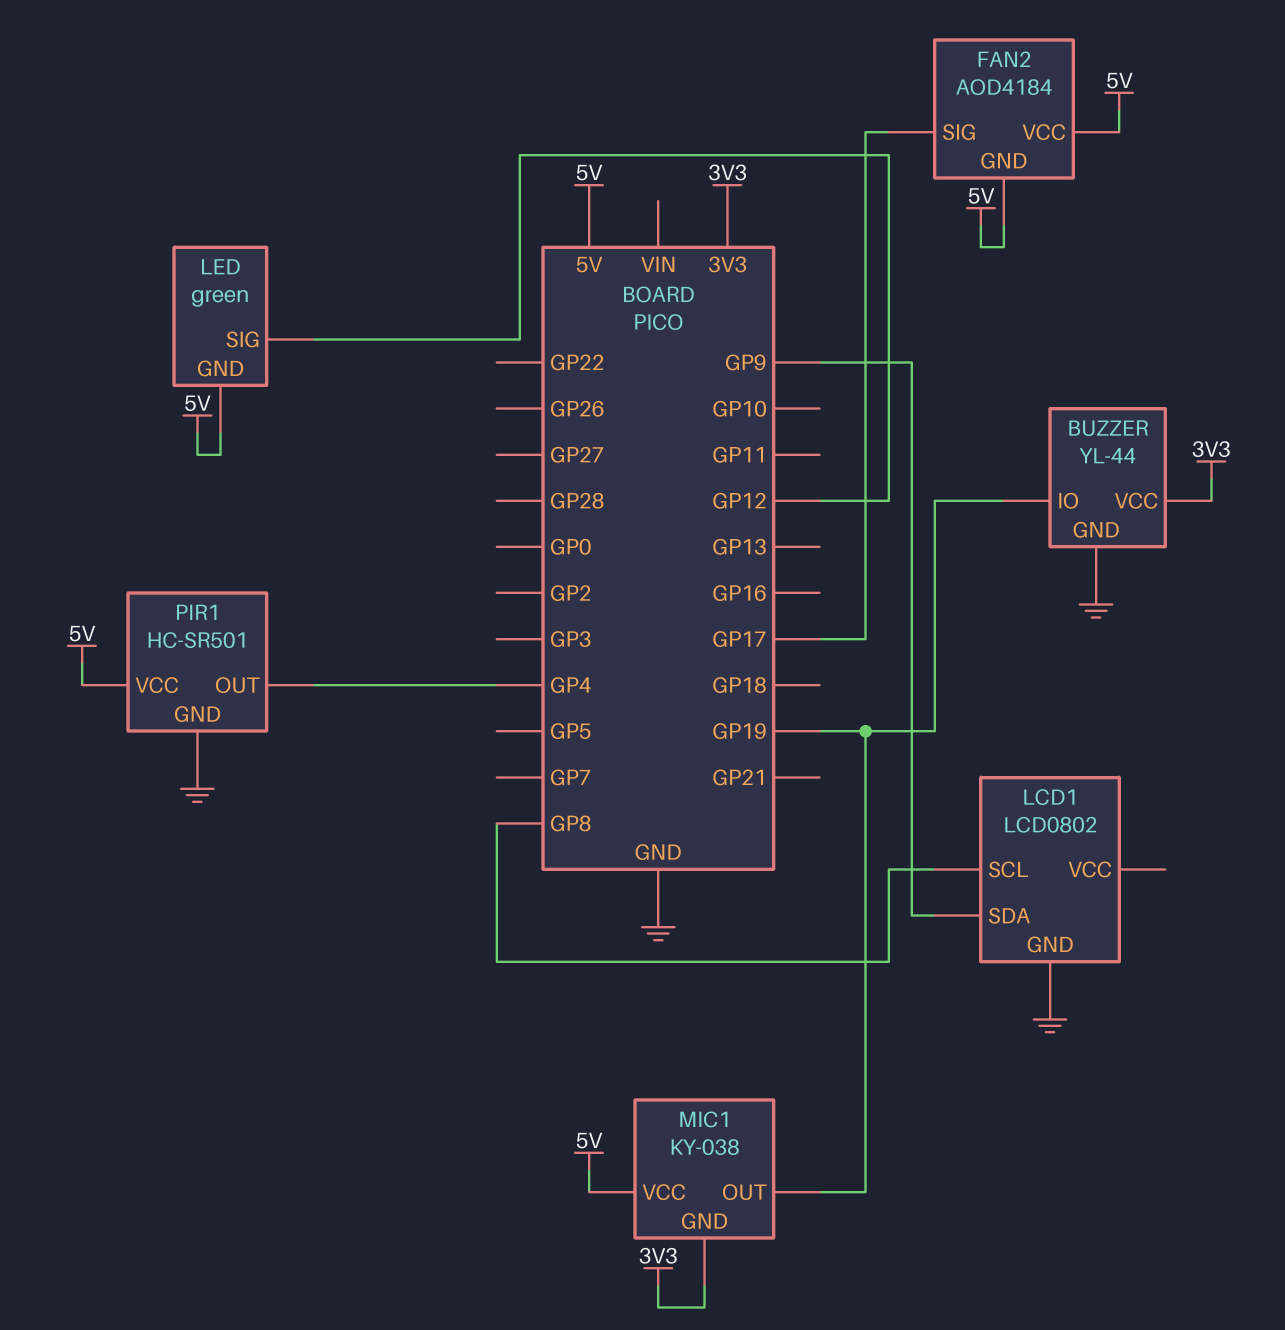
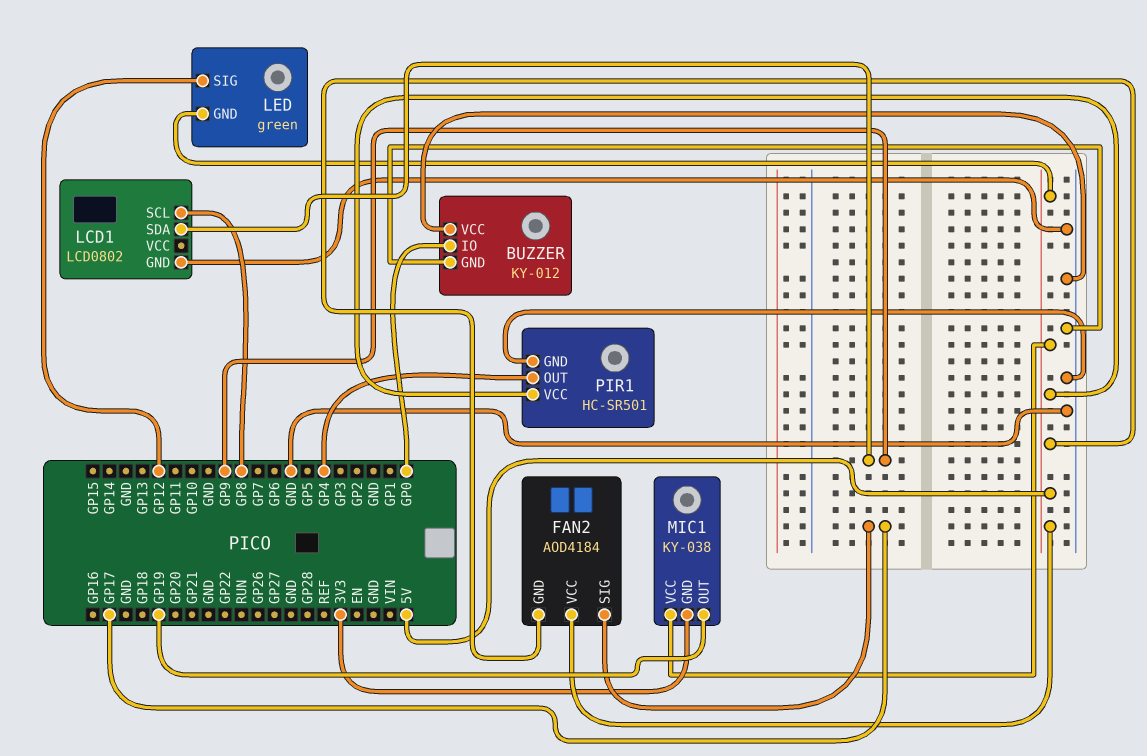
BUZZER: YL-44 -> KY-012
BUZZER pin IO: GP19 -> GP0
BUZZER pin VCC: 3V3 -> GND

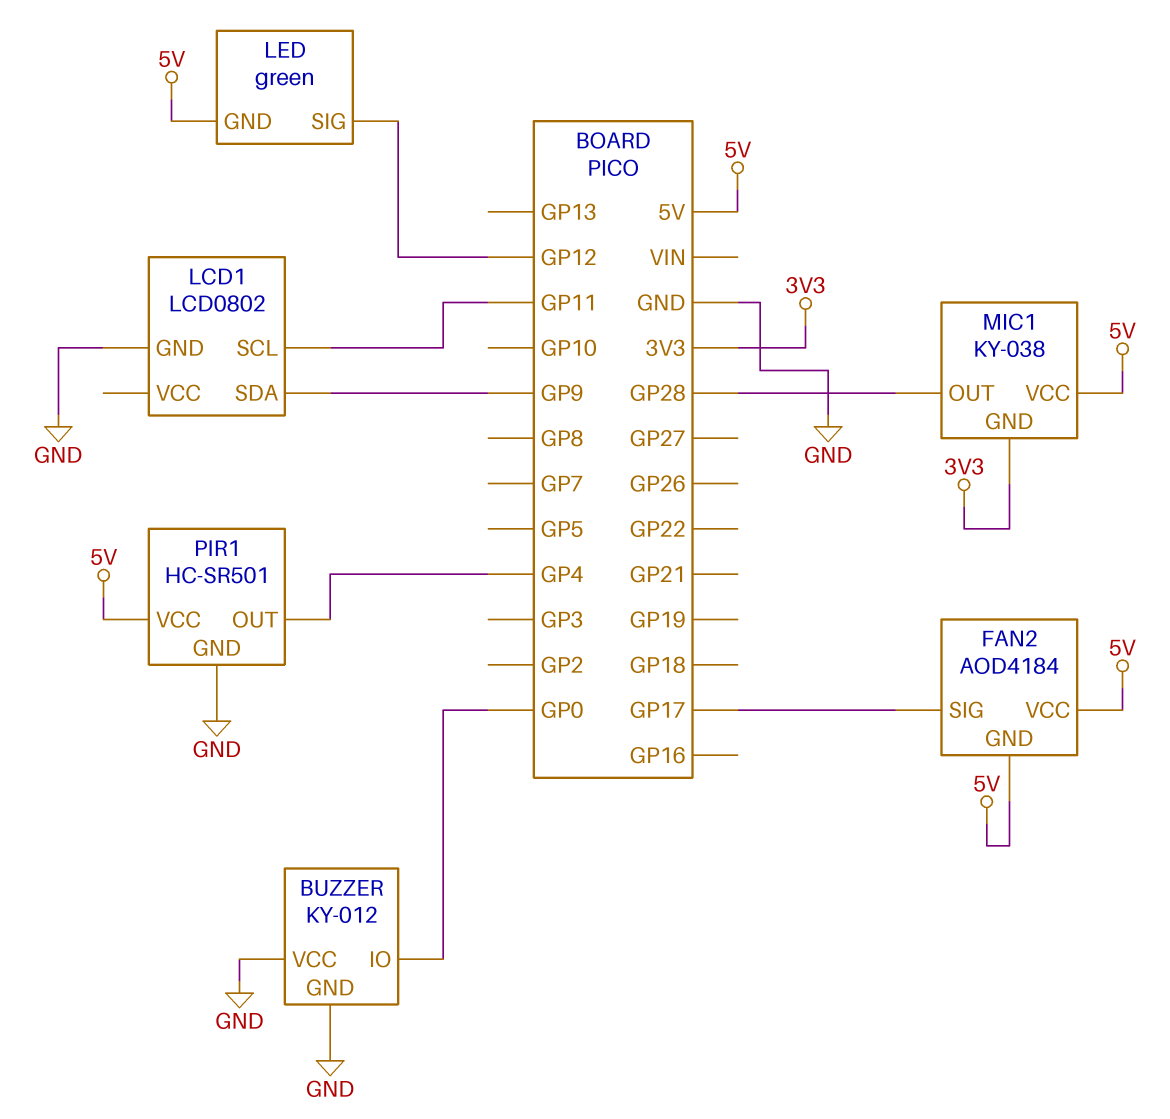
LCD1 pin SCL: GP8 -> GP11
MIC1 pin OUT: GP19 -> GP28

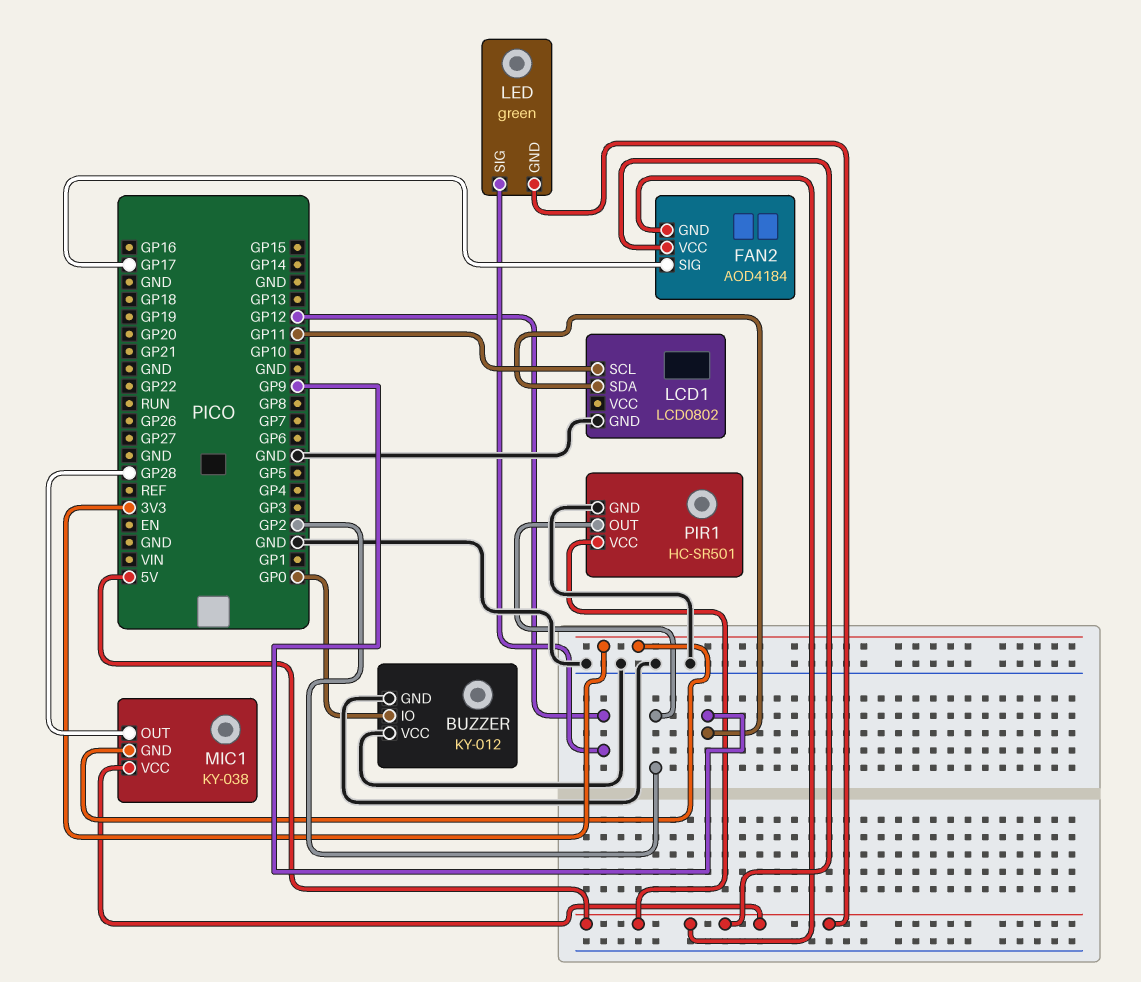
PIR1 pin OUT: GP4 -> GP2

